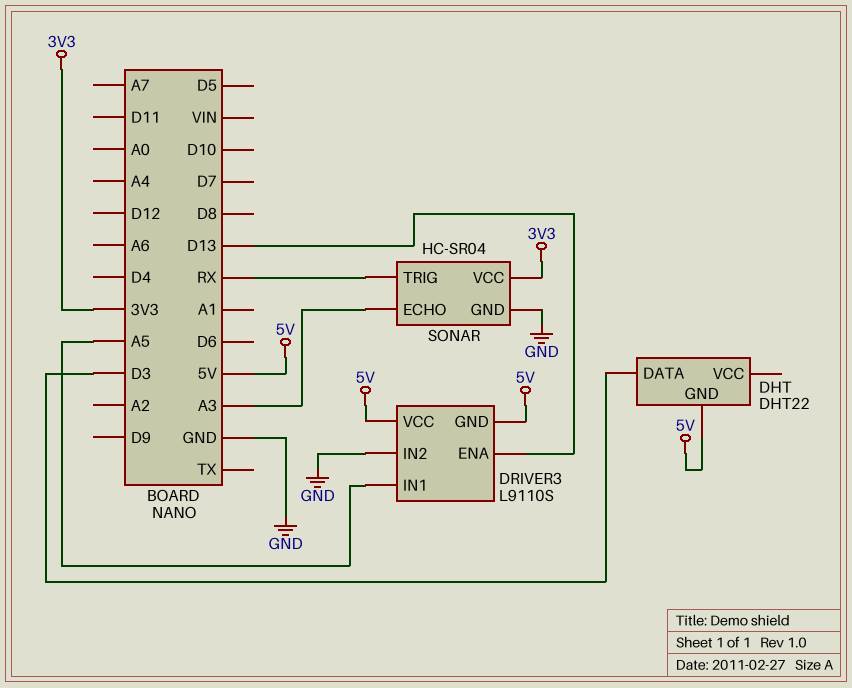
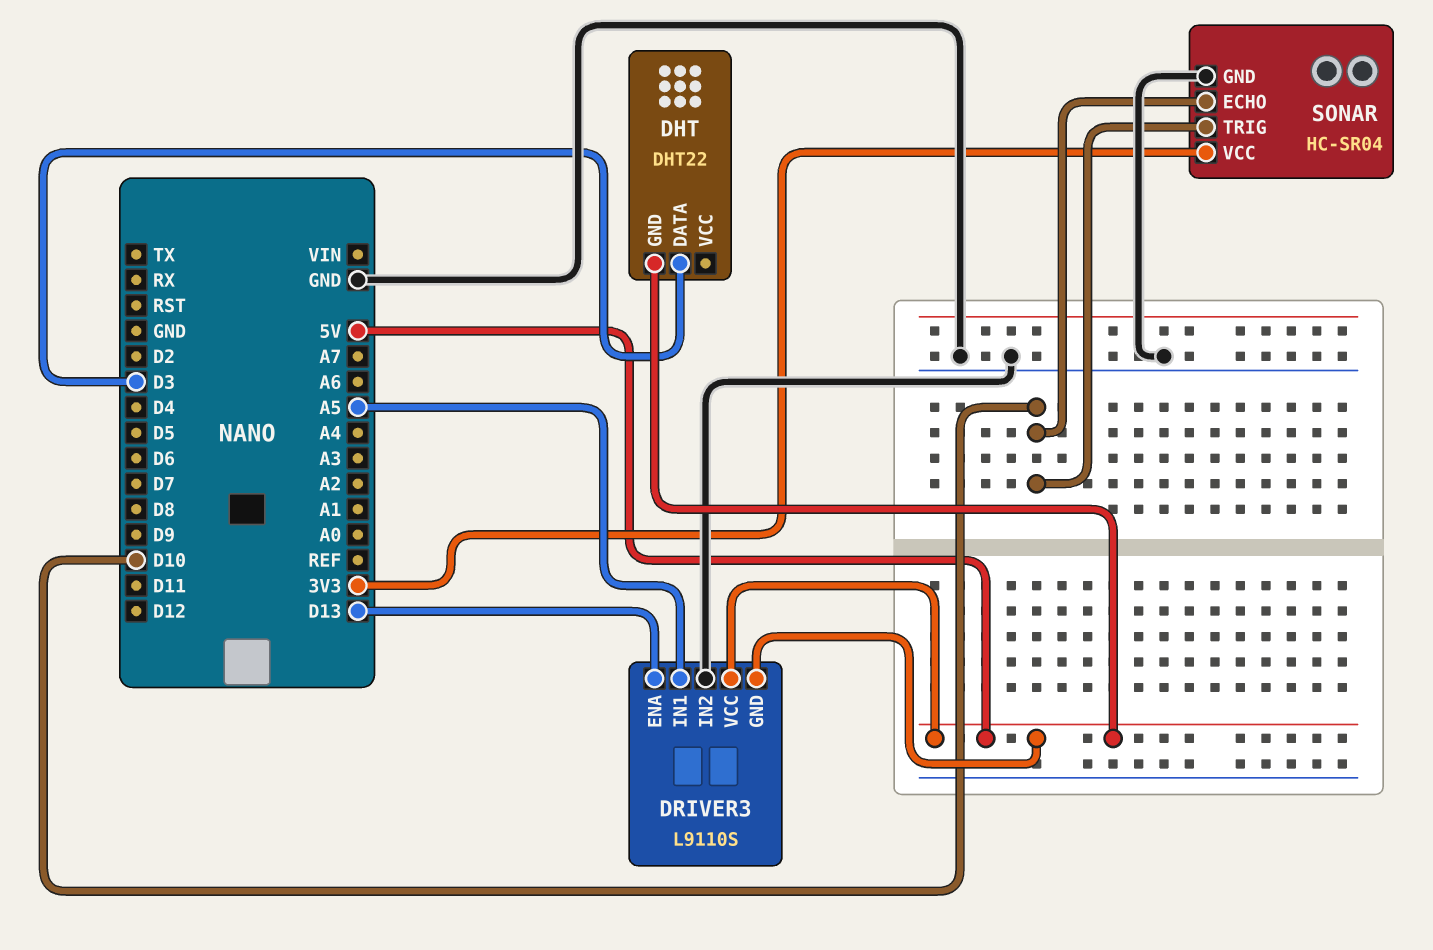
SONAR pin ECHO: A3 -> D10
SONAR pin TRIG: RX -> D10

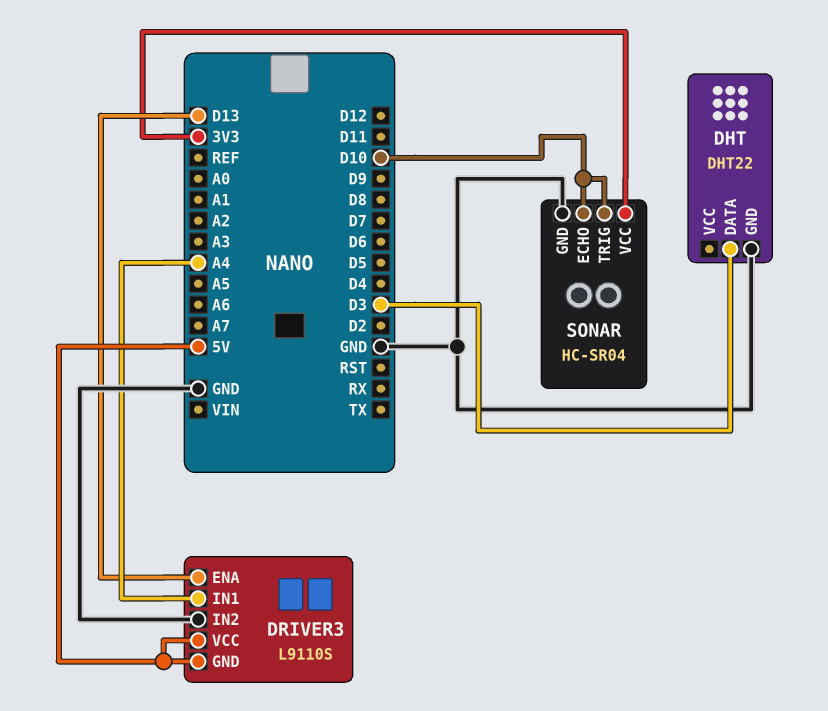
DHT pin GND: 5V -> GND
DRIVER3 pin IN1: A5 -> A4

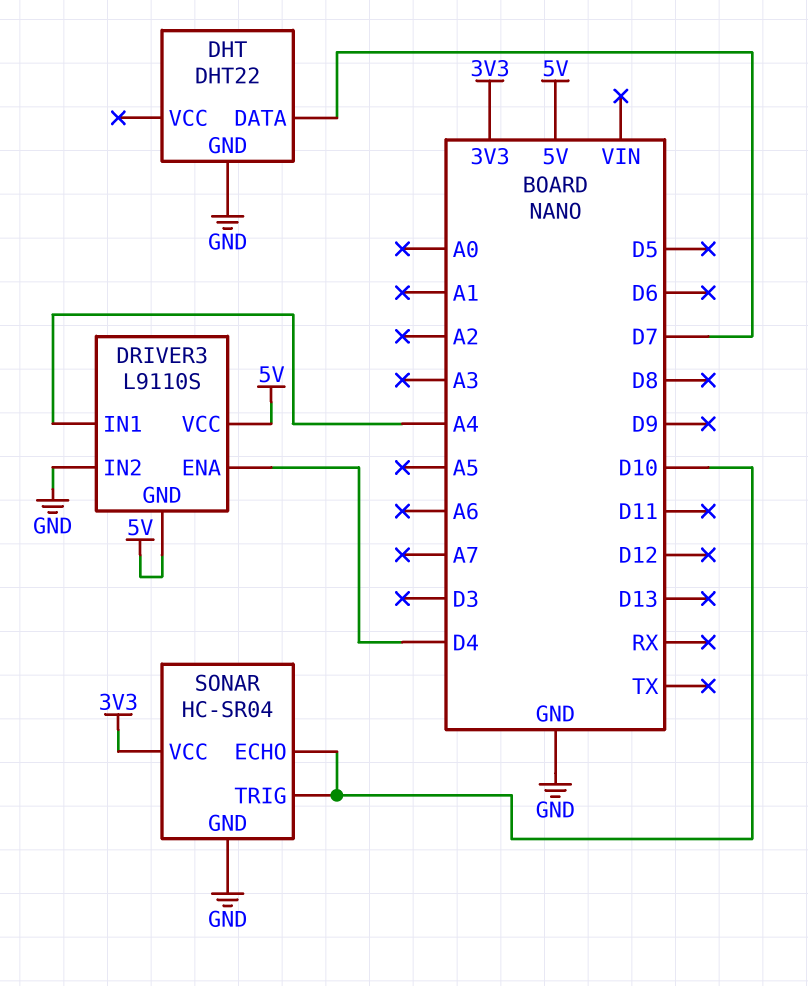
DHT pin DATA: D3 -> D7
DRIVER3 pin ENA: D13 -> D4

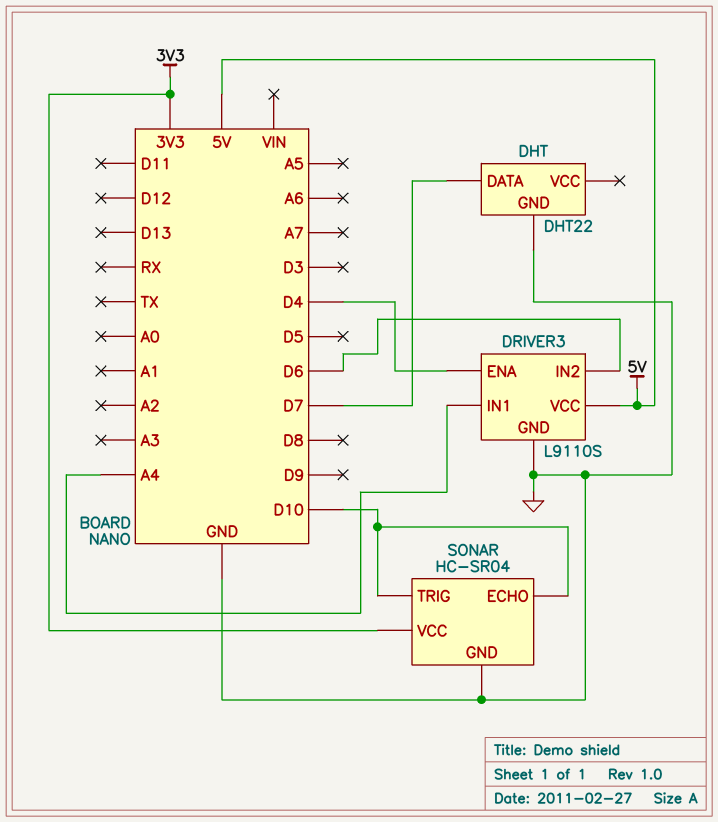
DRIVER3 pin GND: 5V -> GND
DRIVER3 pin IN2: GND -> D6

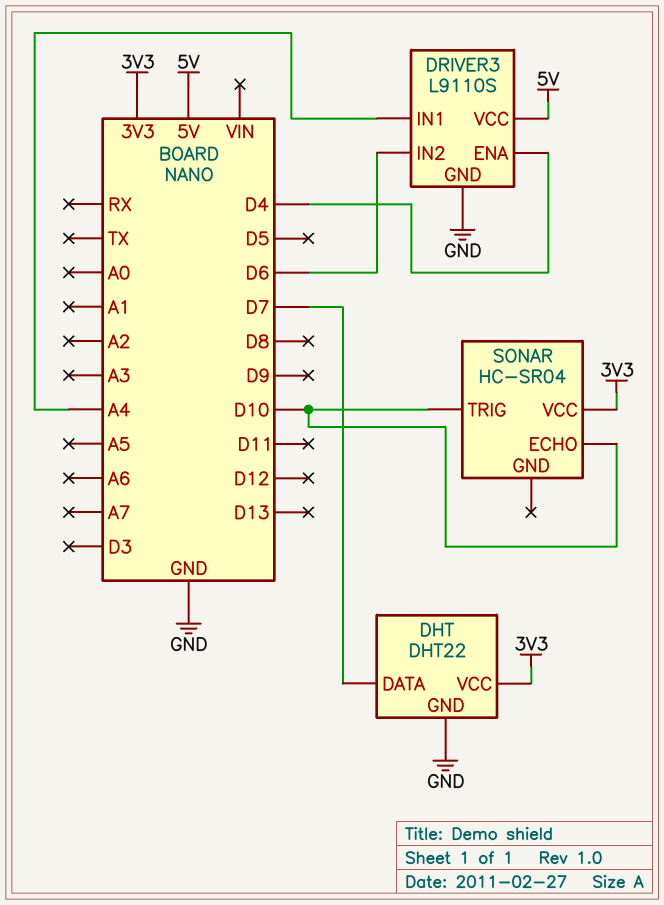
DHT pin VCC: none -> 3V3
SONAR pin GND: GND -> none

